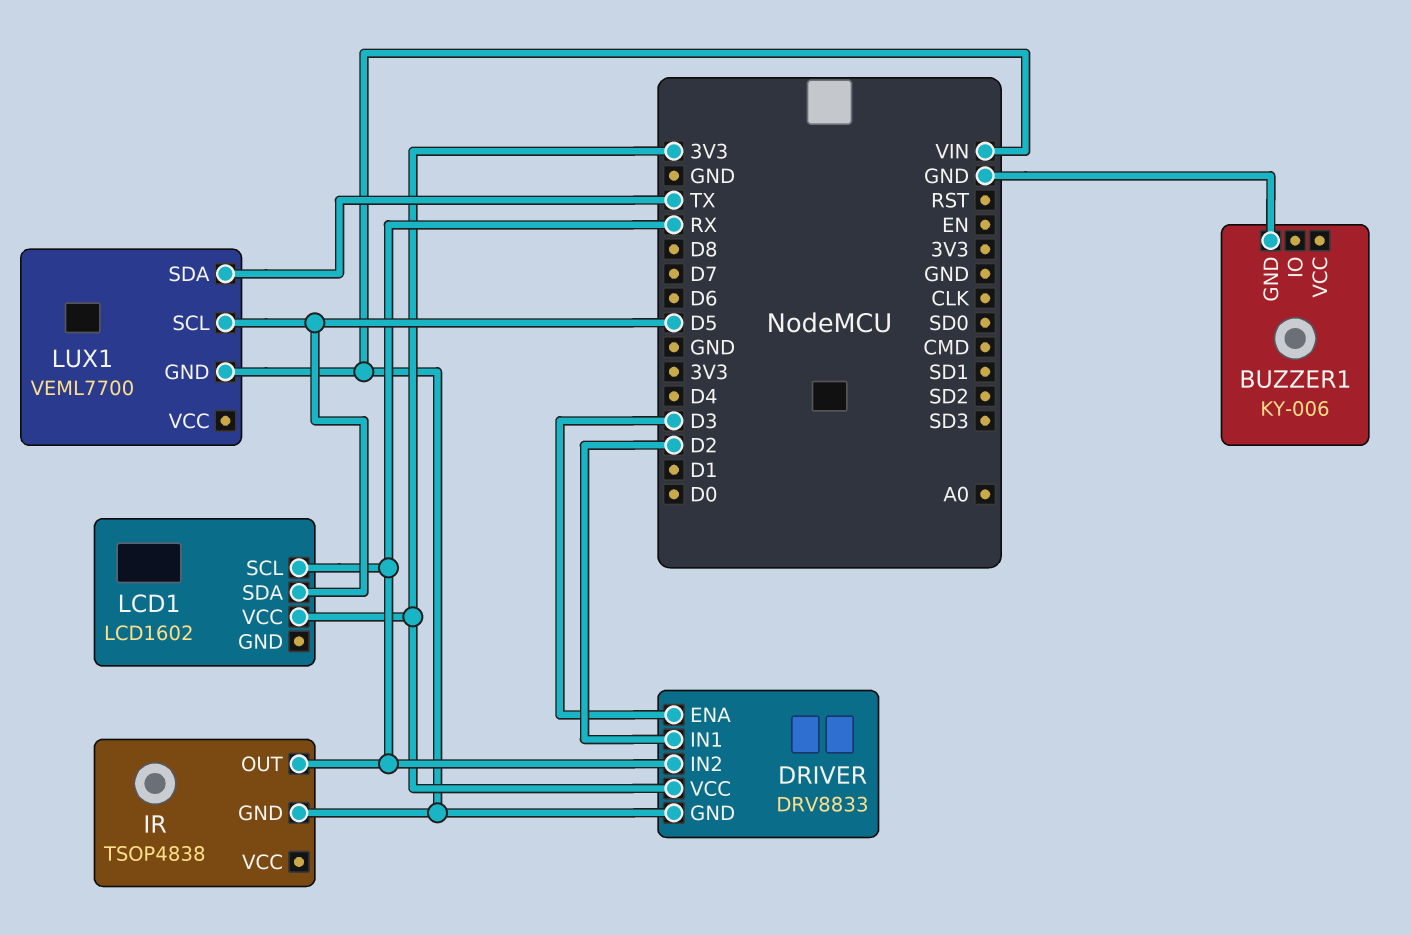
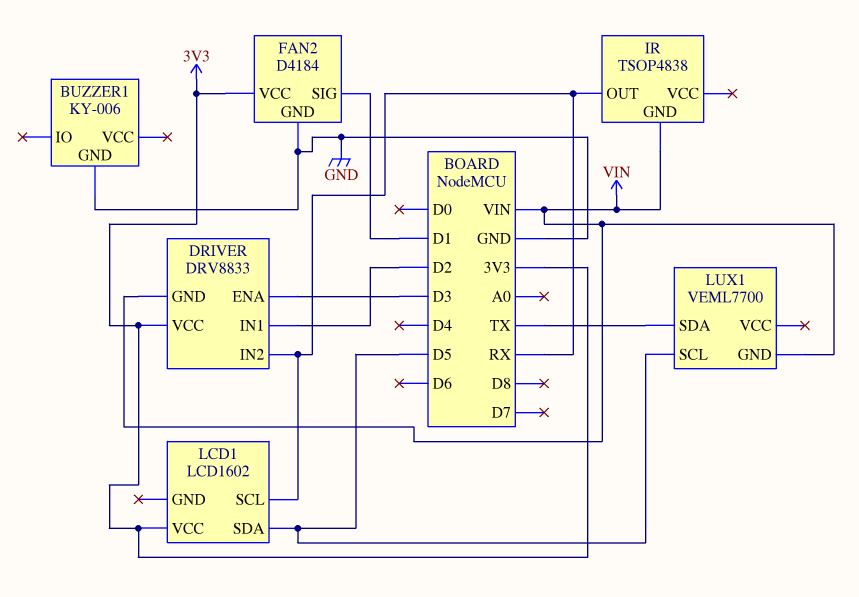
FAN2: none -> D4184
FAN2 pin GND: none -> GND
FAN2 pin SIG: none -> D1
FAN2 pin VCC: none -> 3V3

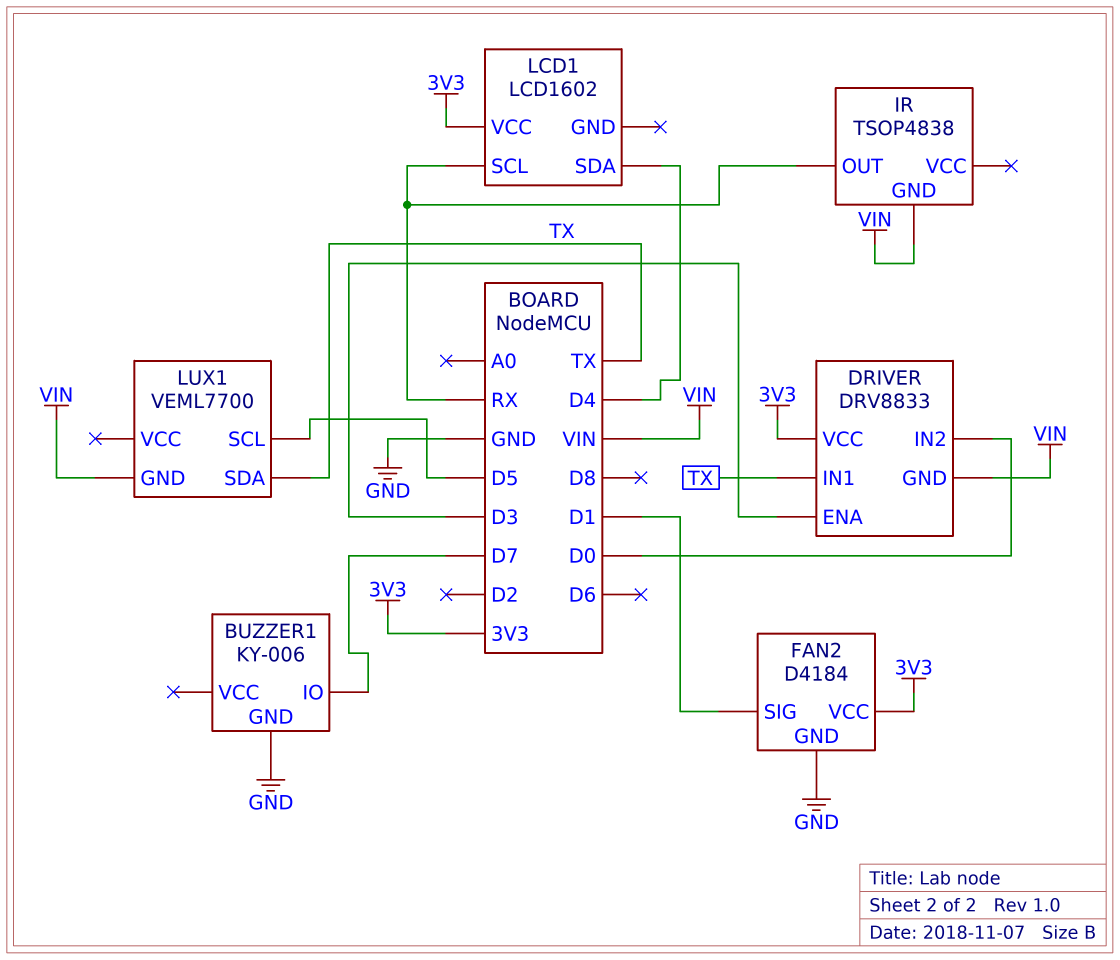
BUZZER1 pin IO: none -> D7
DRIVER pin IN1: D2 -> TX
DRIVER pin IN2: RX -> D0
LCD1 pin SDA: D5 -> D4

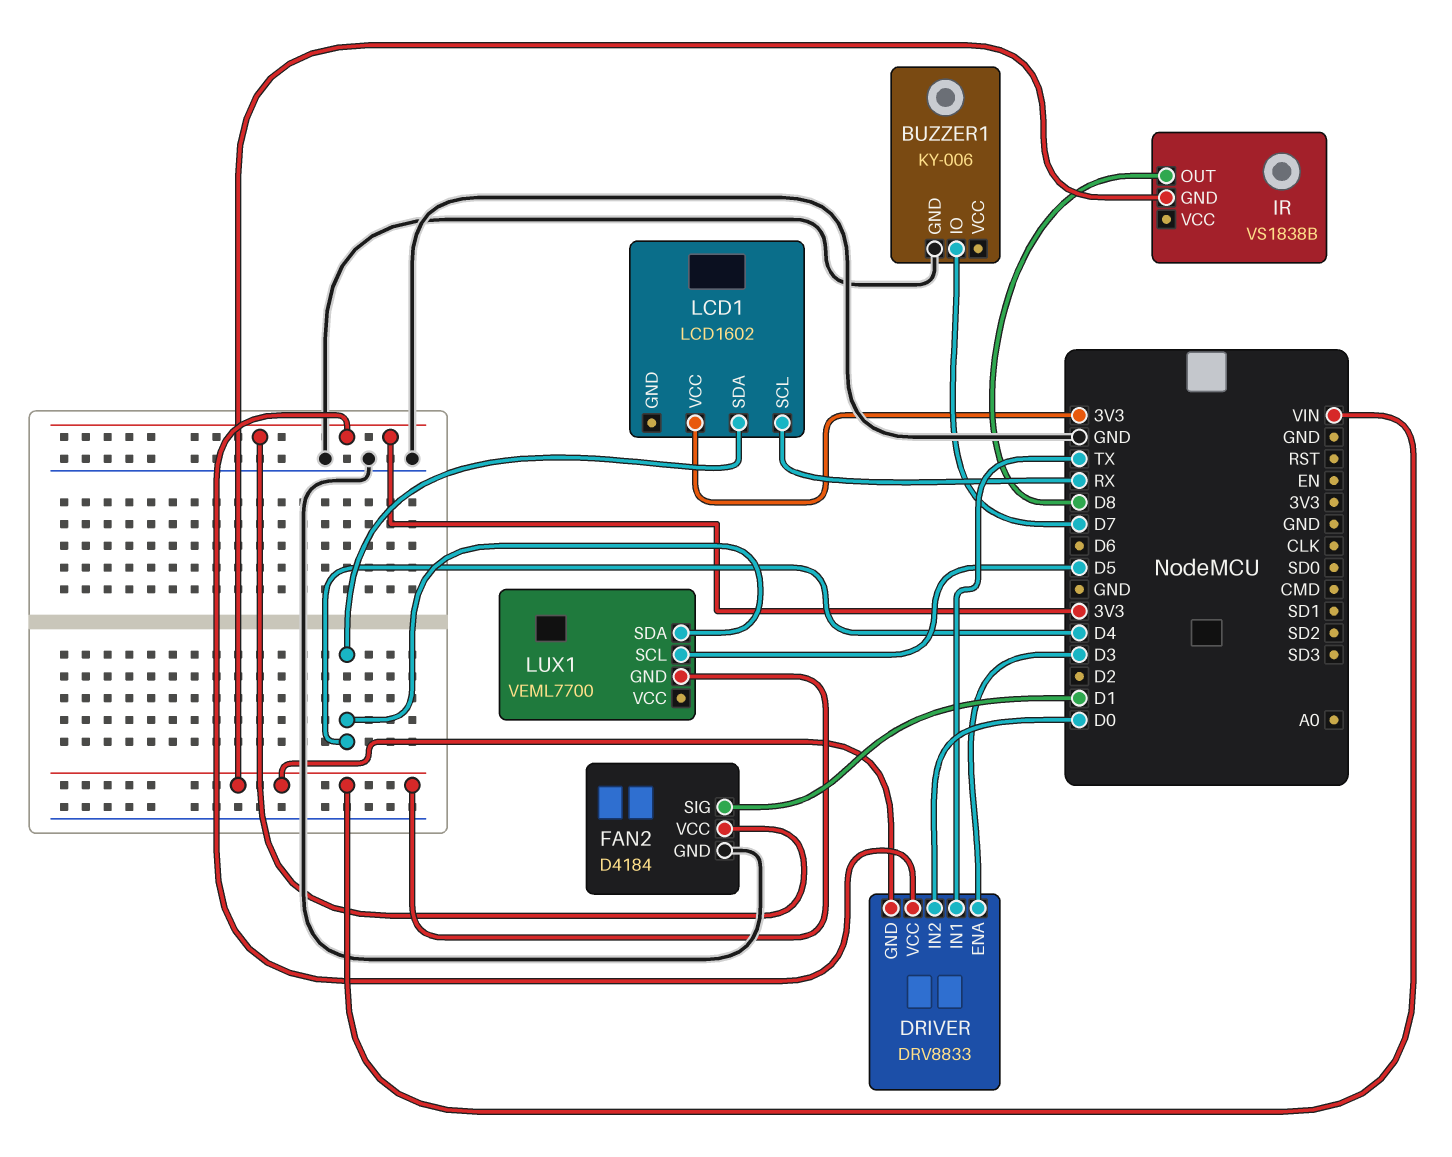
IR: TSOP4838 -> VS1838B
IR pin OUT: RX -> D8
LUX1 pin SDA: TX -> D4

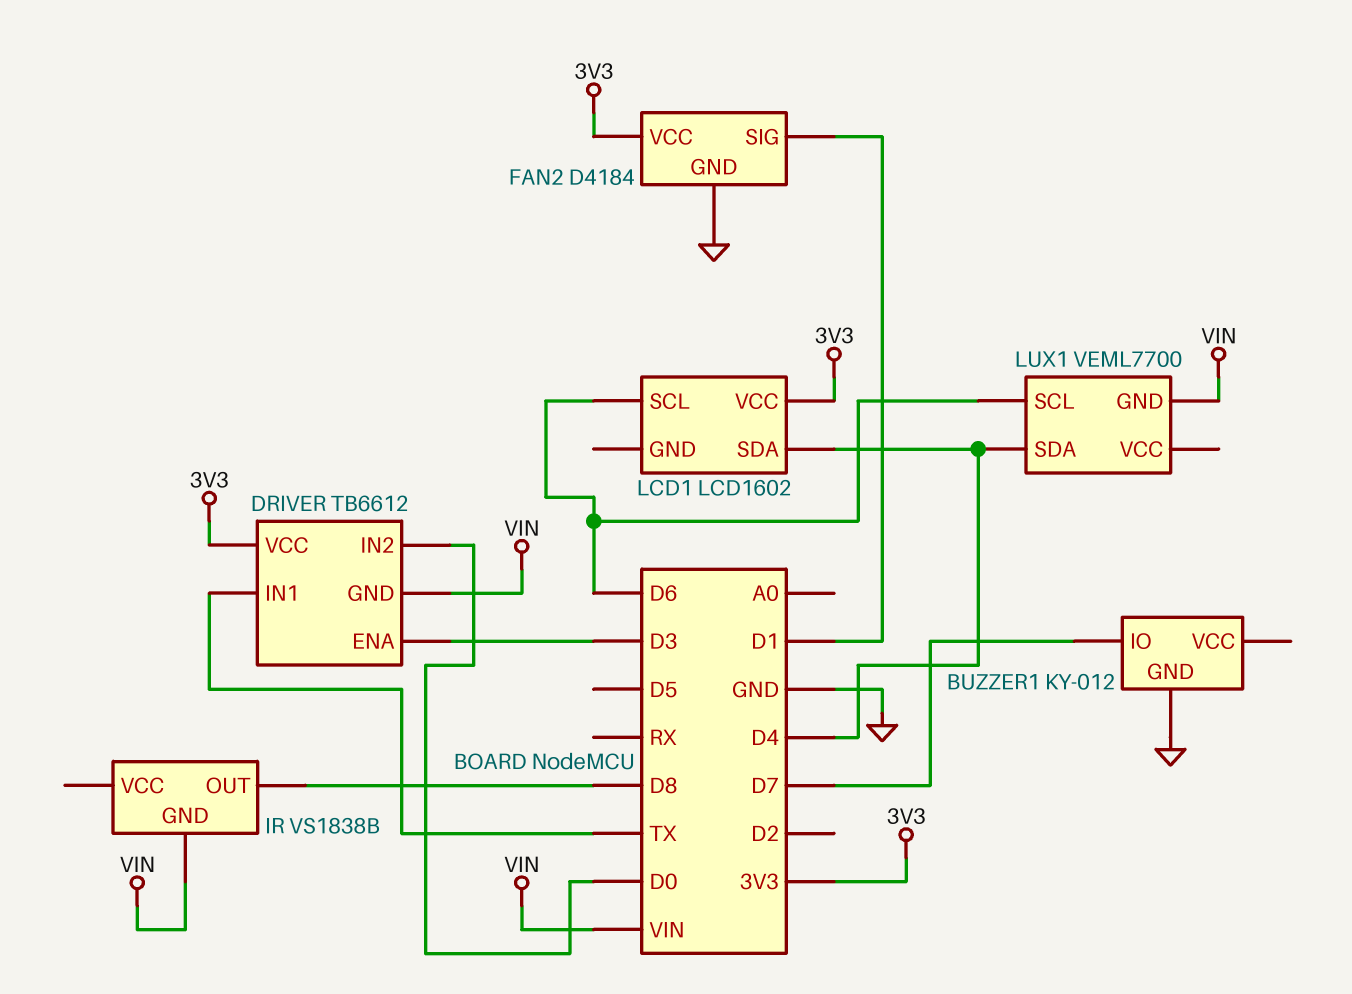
BUZZER1: KY-006 -> KY-012
DRIVER: DRV8833 -> TB6612
LCD1 pin SCL: RX -> D6
LUX1 pin SCL: D5 -> D6

